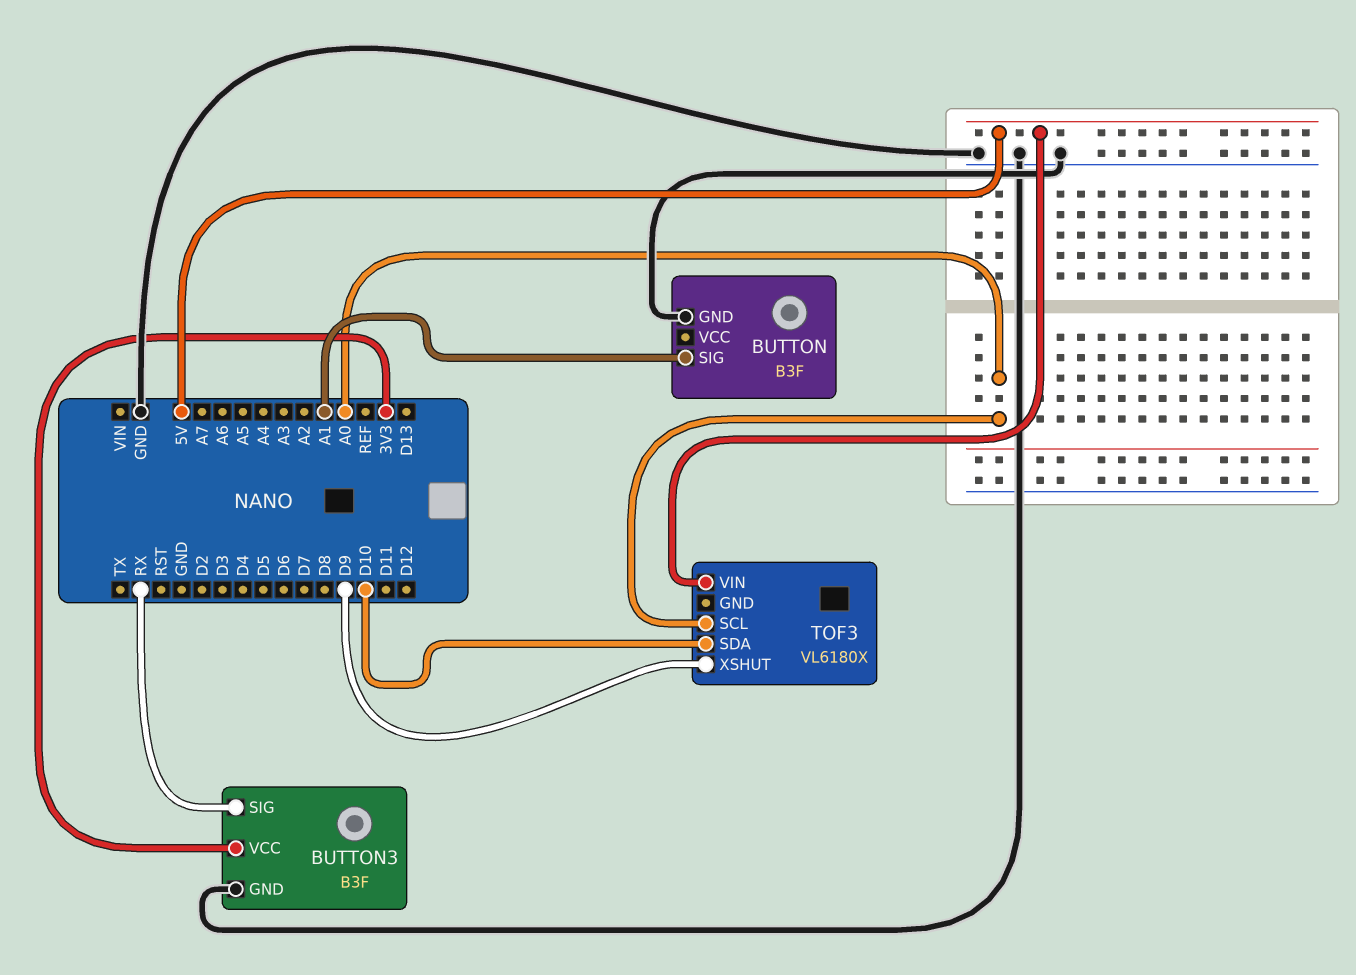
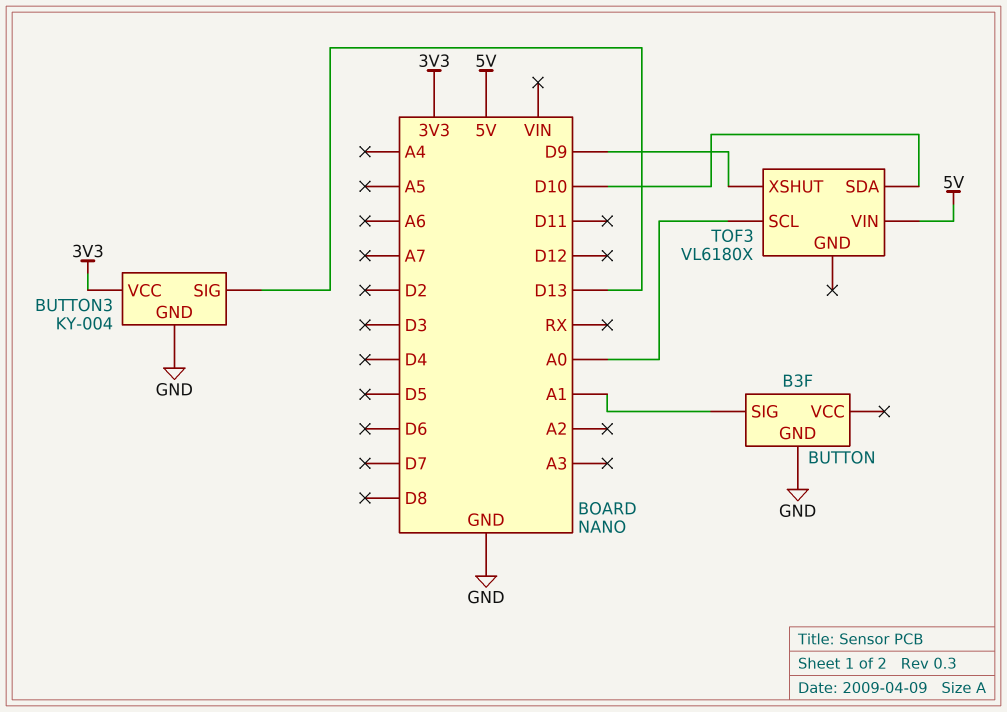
BUTTON3: B3F -> KY-004
BUTTON3 pin SIG: RX -> D13

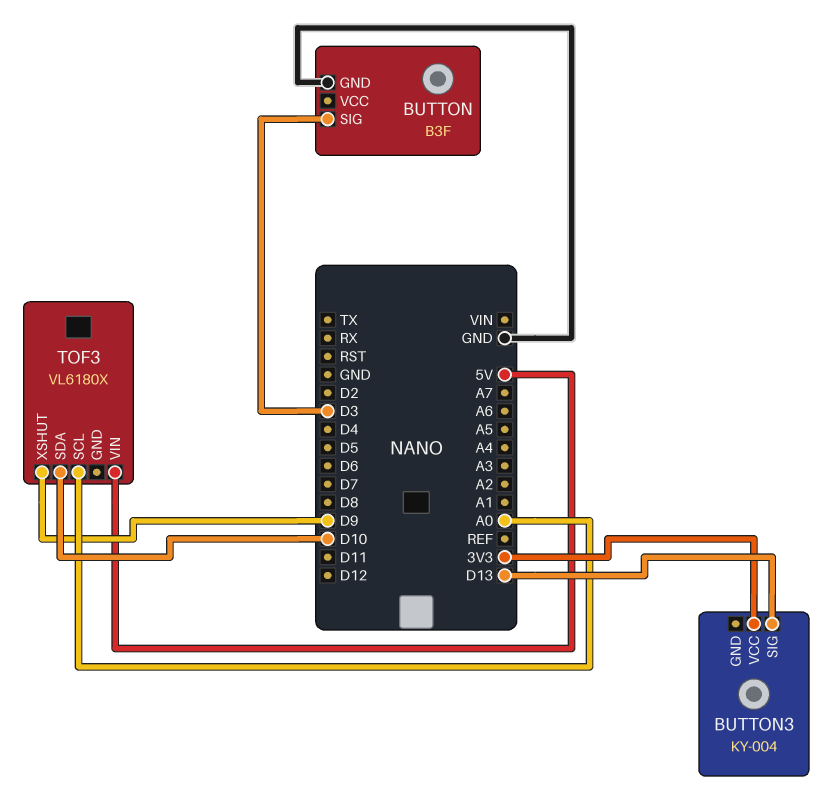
BUTTON pin SIG: A1 -> D3
BUTTON3 pin GND: GND -> none

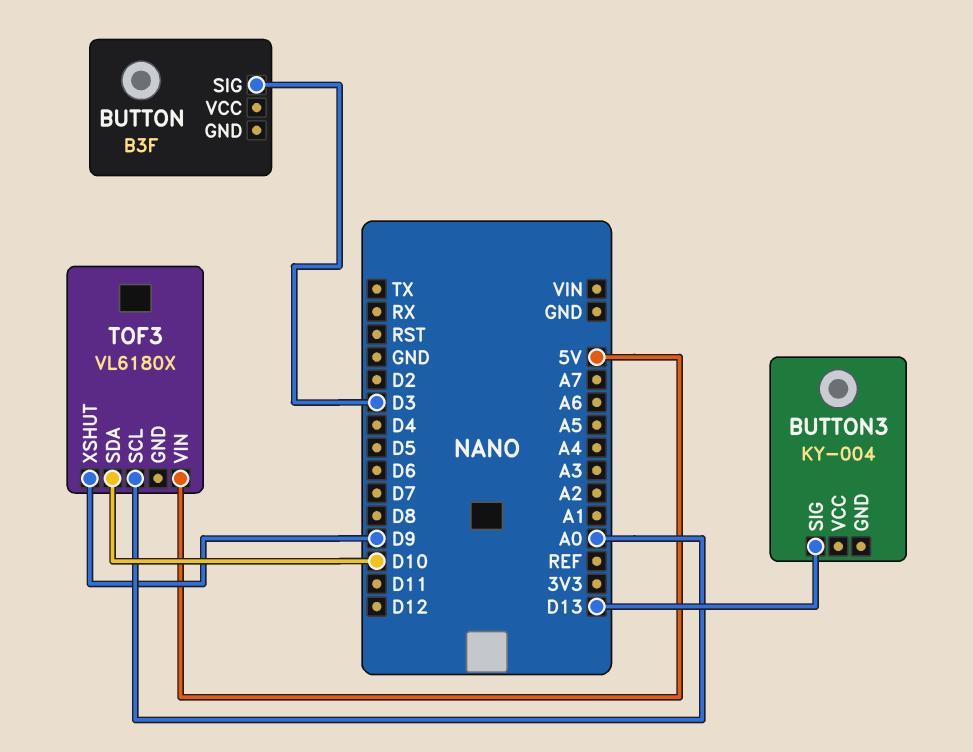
BUTTON pin GND: GND -> none
BUTTON3 pin VCC: 3V3 -> none

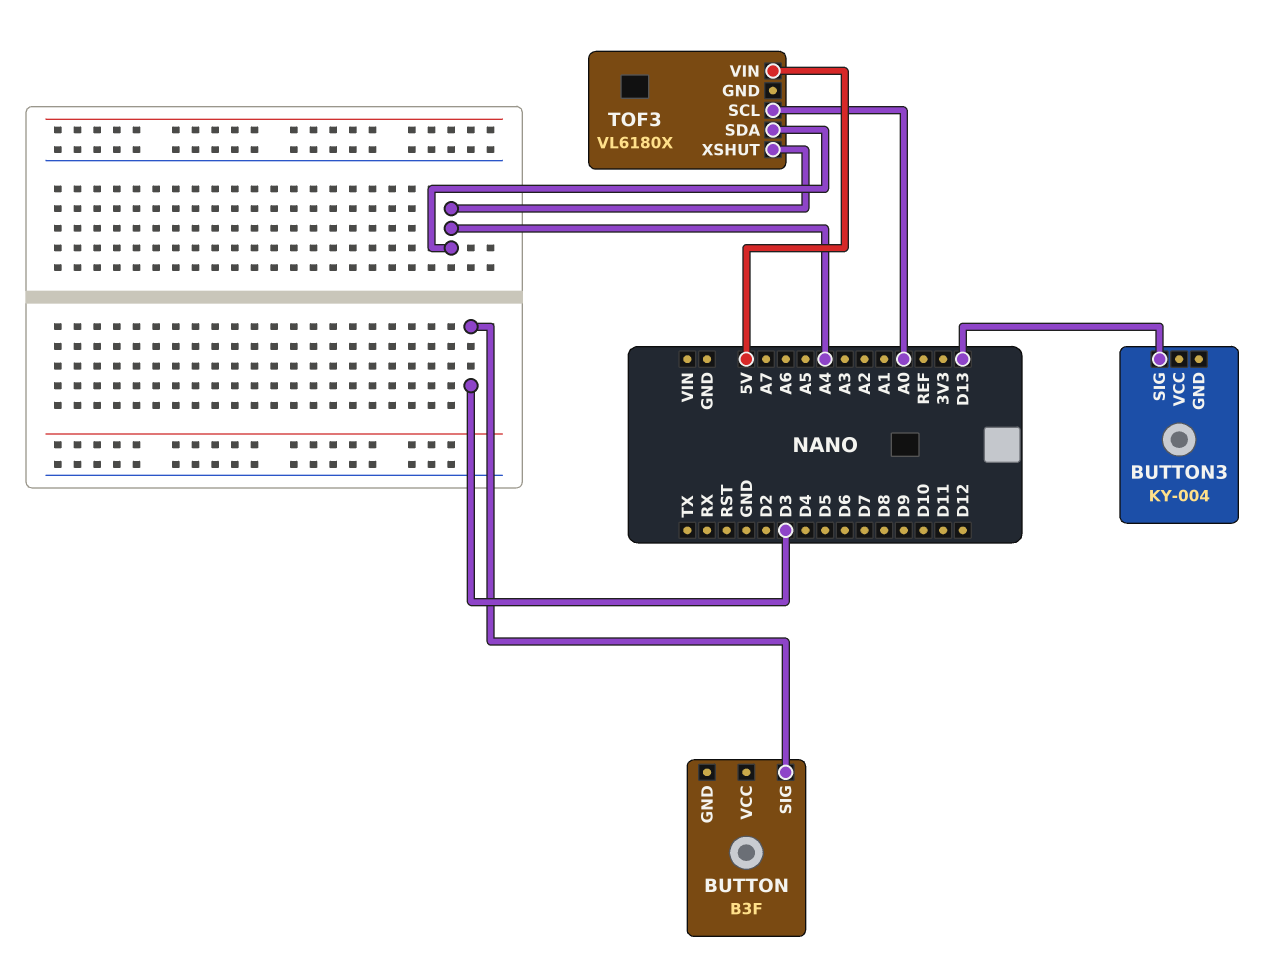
TOF3 pin SDA: D10 -> A4
TOF3 pin XSHUT: D9 -> A4

